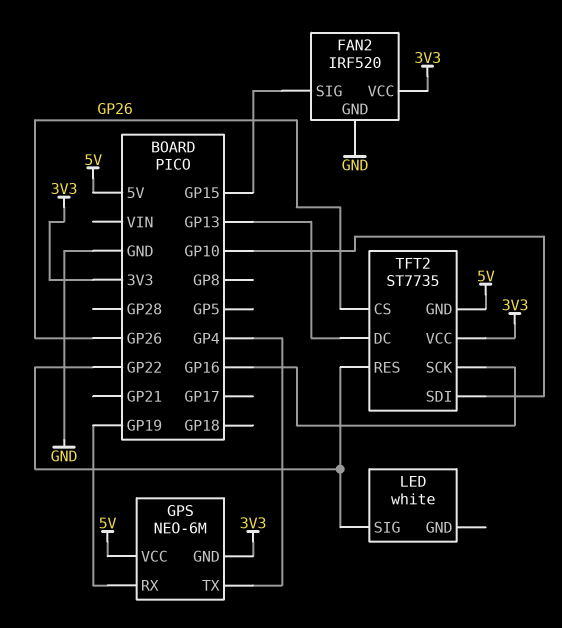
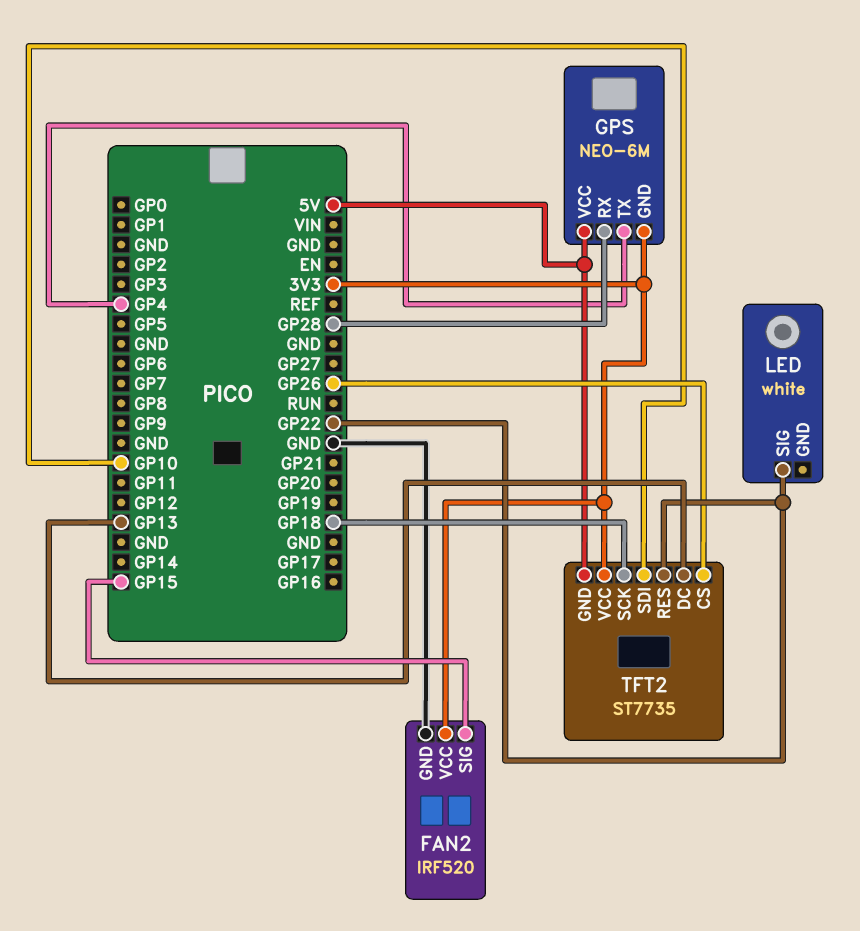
GPS pin RX: GP19 -> GP28
TFT2 pin SCK: GP16 -> GP18

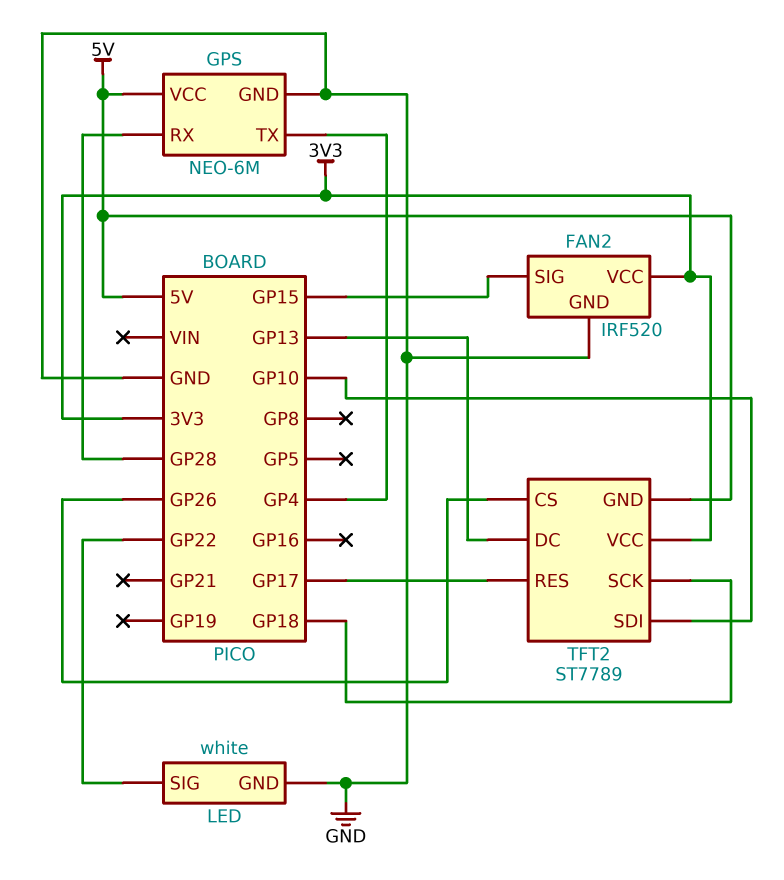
GPS pin GND: 3V3 -> GND
LED pin GND: none -> GND
TFT2: ST7735 -> ST7789
TFT2 pin RES: GP22 -> GP17

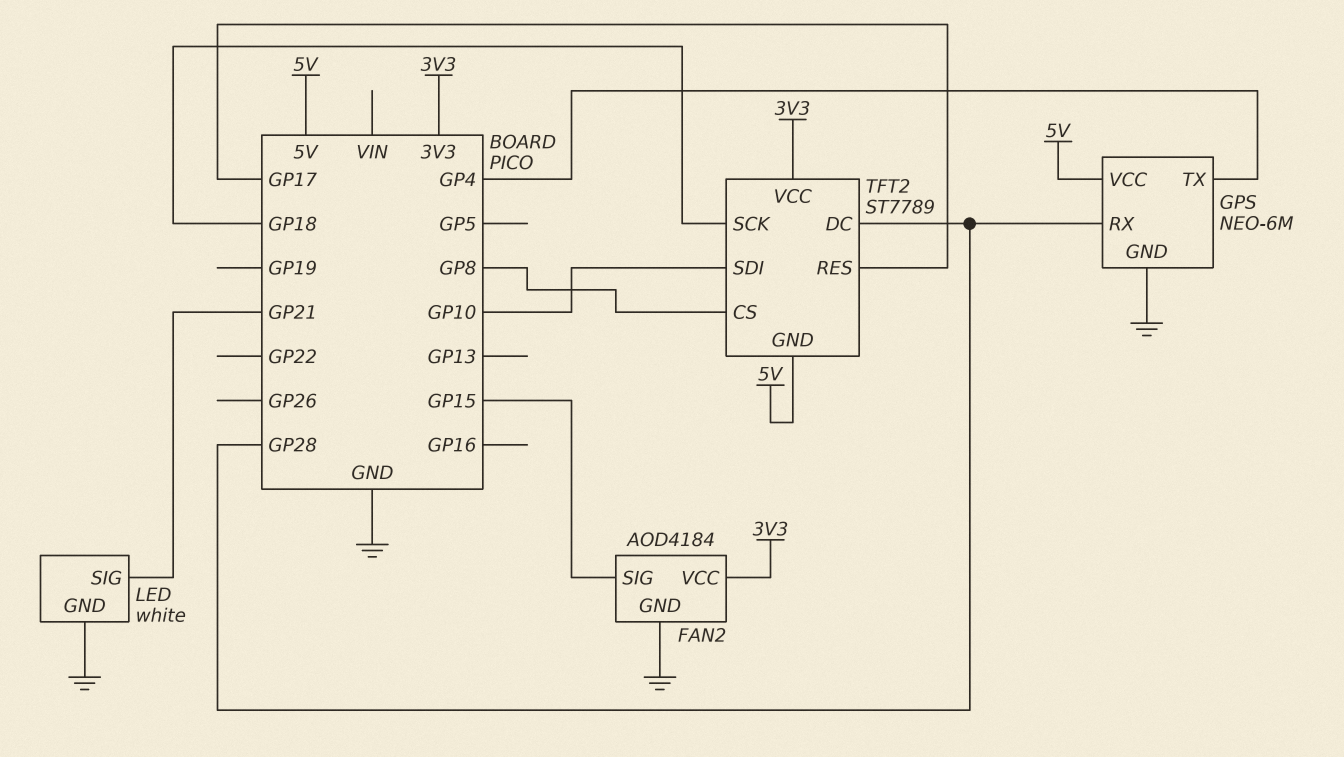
FAN2: IRF520 -> AOD4184
LED pin SIG: GP22 -> GP21
TFT2 pin CS: GP26 -> GP8
TFT2 pin DC: GP13 -> GP28

